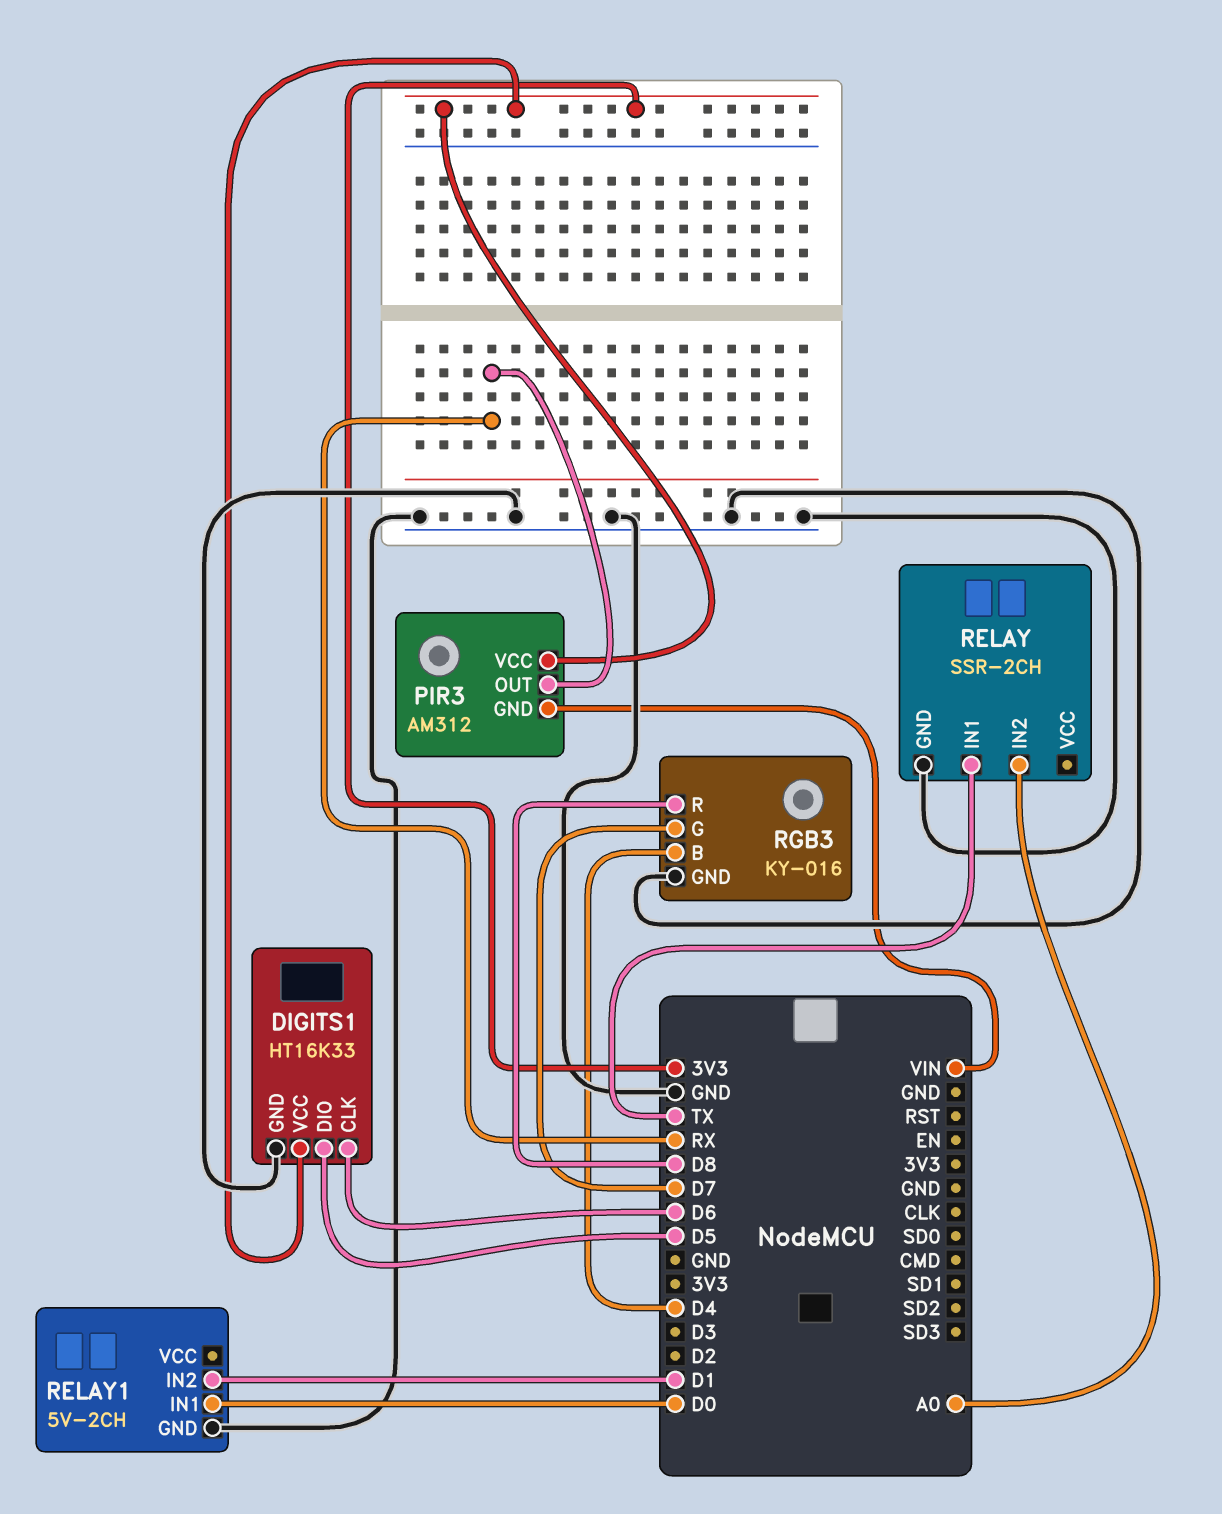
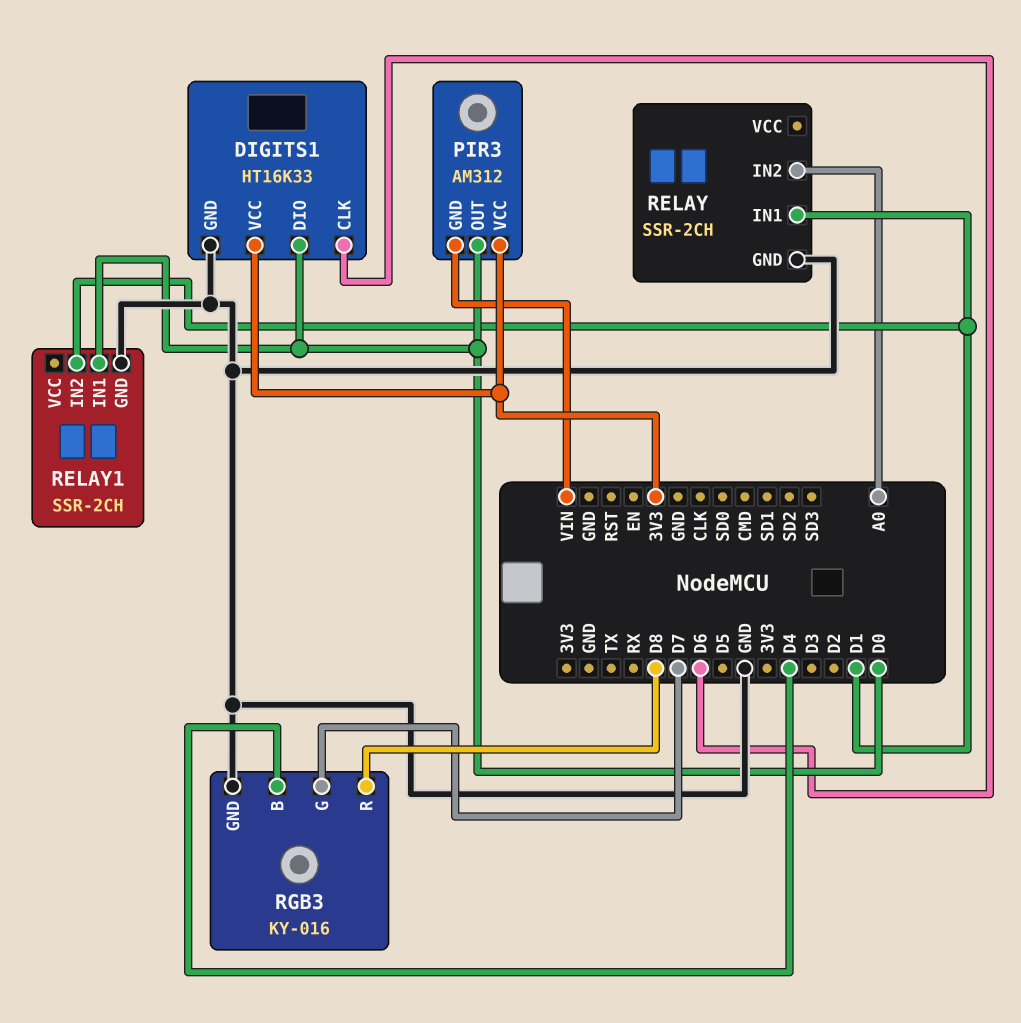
DIGITS1 pin DIO: D5 -> D0
PIR3 pin OUT: RX -> D0
RELAY pin IN1: TX -> D1
RELAY1: 5V-2CH -> SSR-2CH

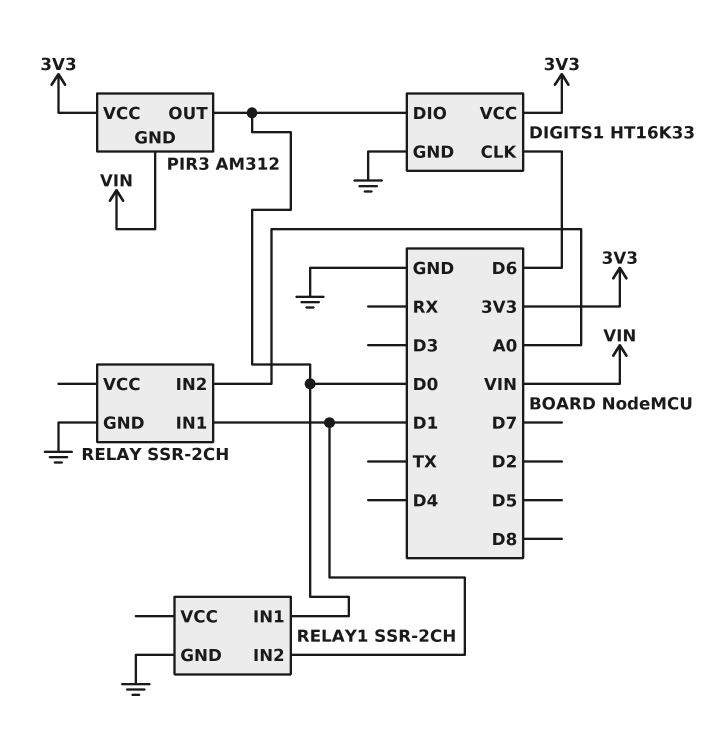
RGB3: KY-016 -> none
RGB3 pin B: D4 -> none
RGB3 pin G: D7 -> none
RGB3 pin GND: GND -> none
RGB3 pin R: D8 -> none

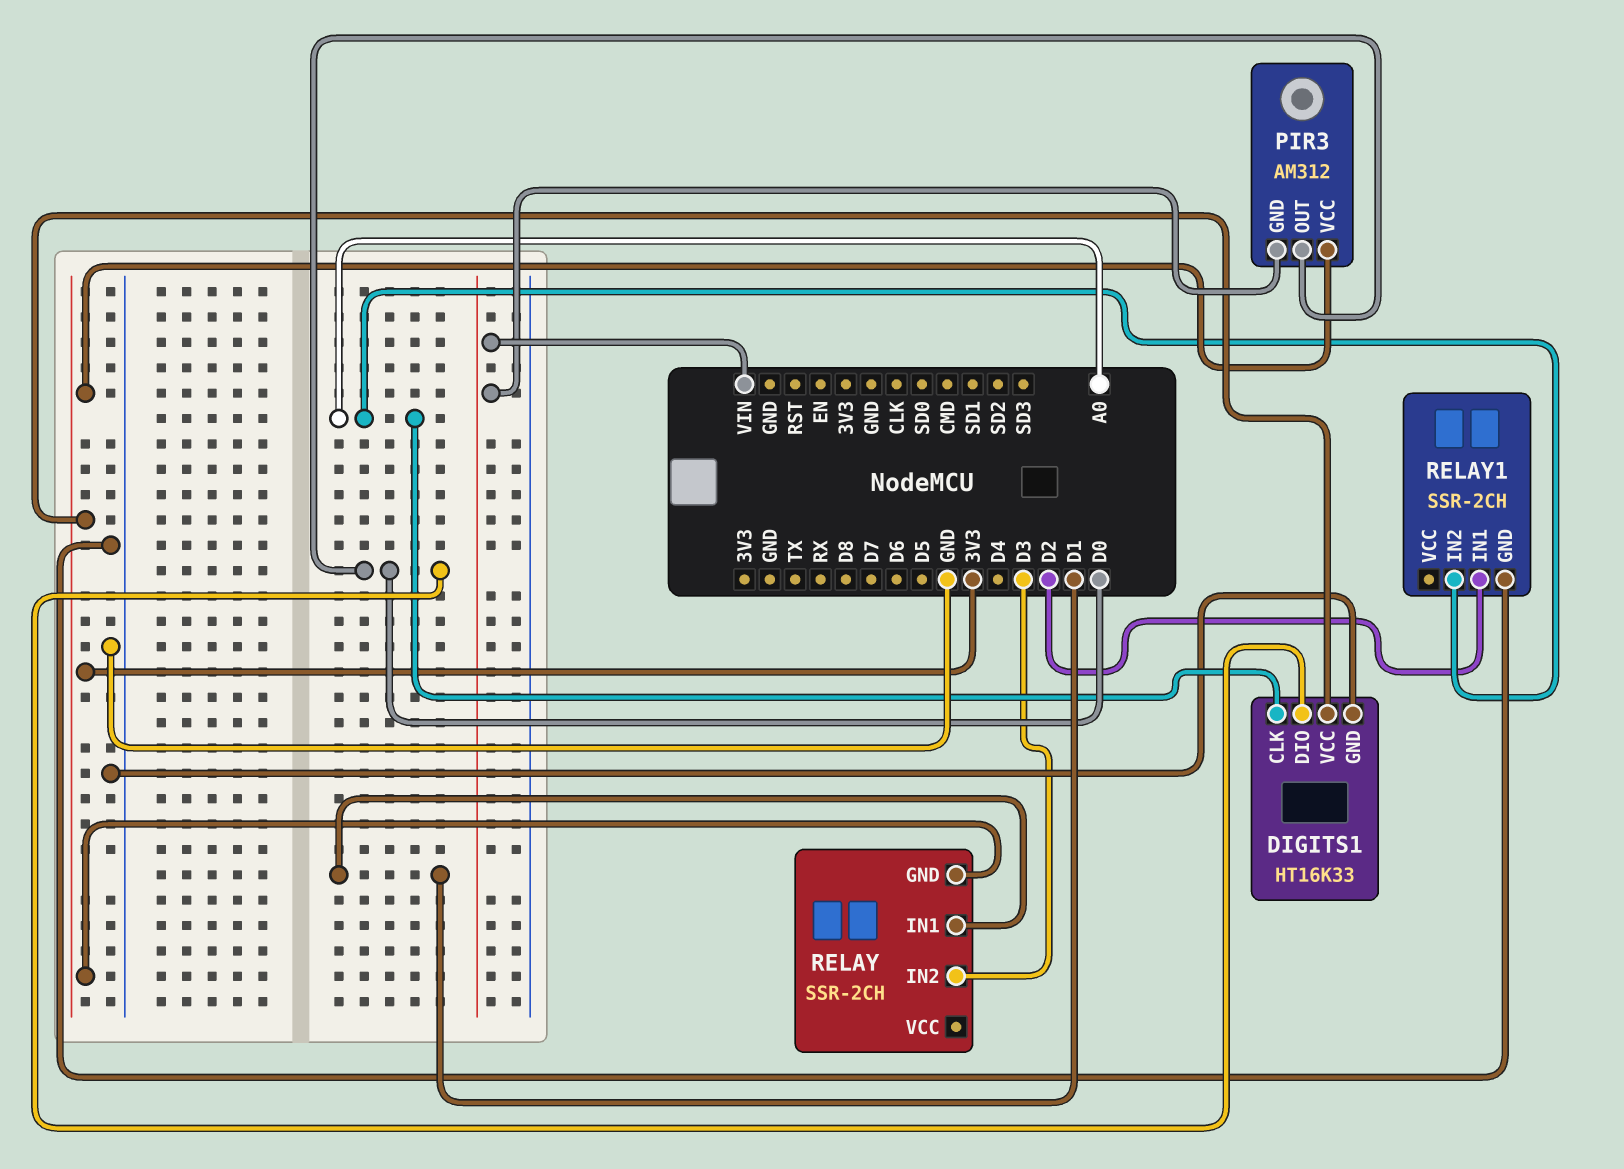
DIGITS1 pin CLK: D6 -> A0
RELAY pin GND: GND -> 3V3
RELAY pin IN2: A0 -> D3
RELAY1 pin IN1: D0 -> D2
RELAY1 pin IN2: D1 -> A0

